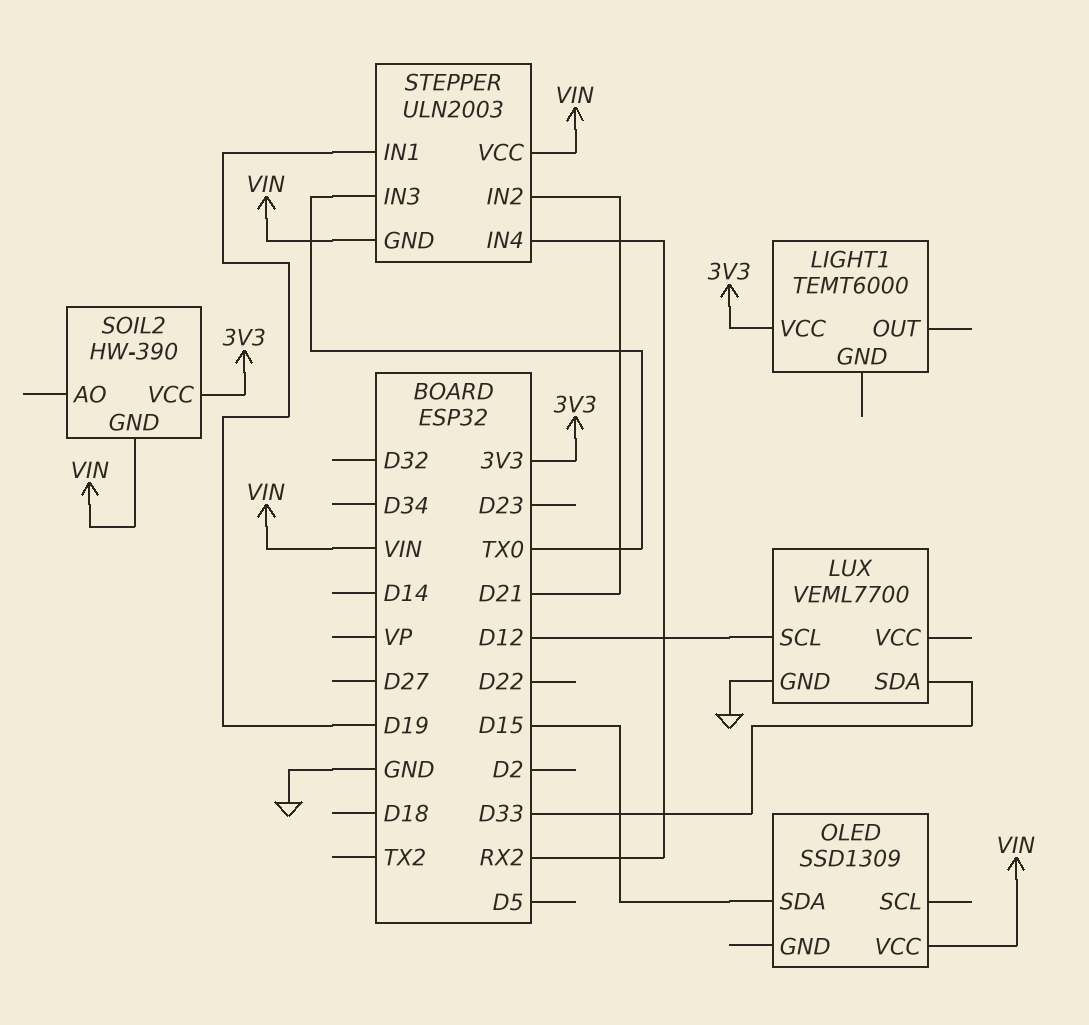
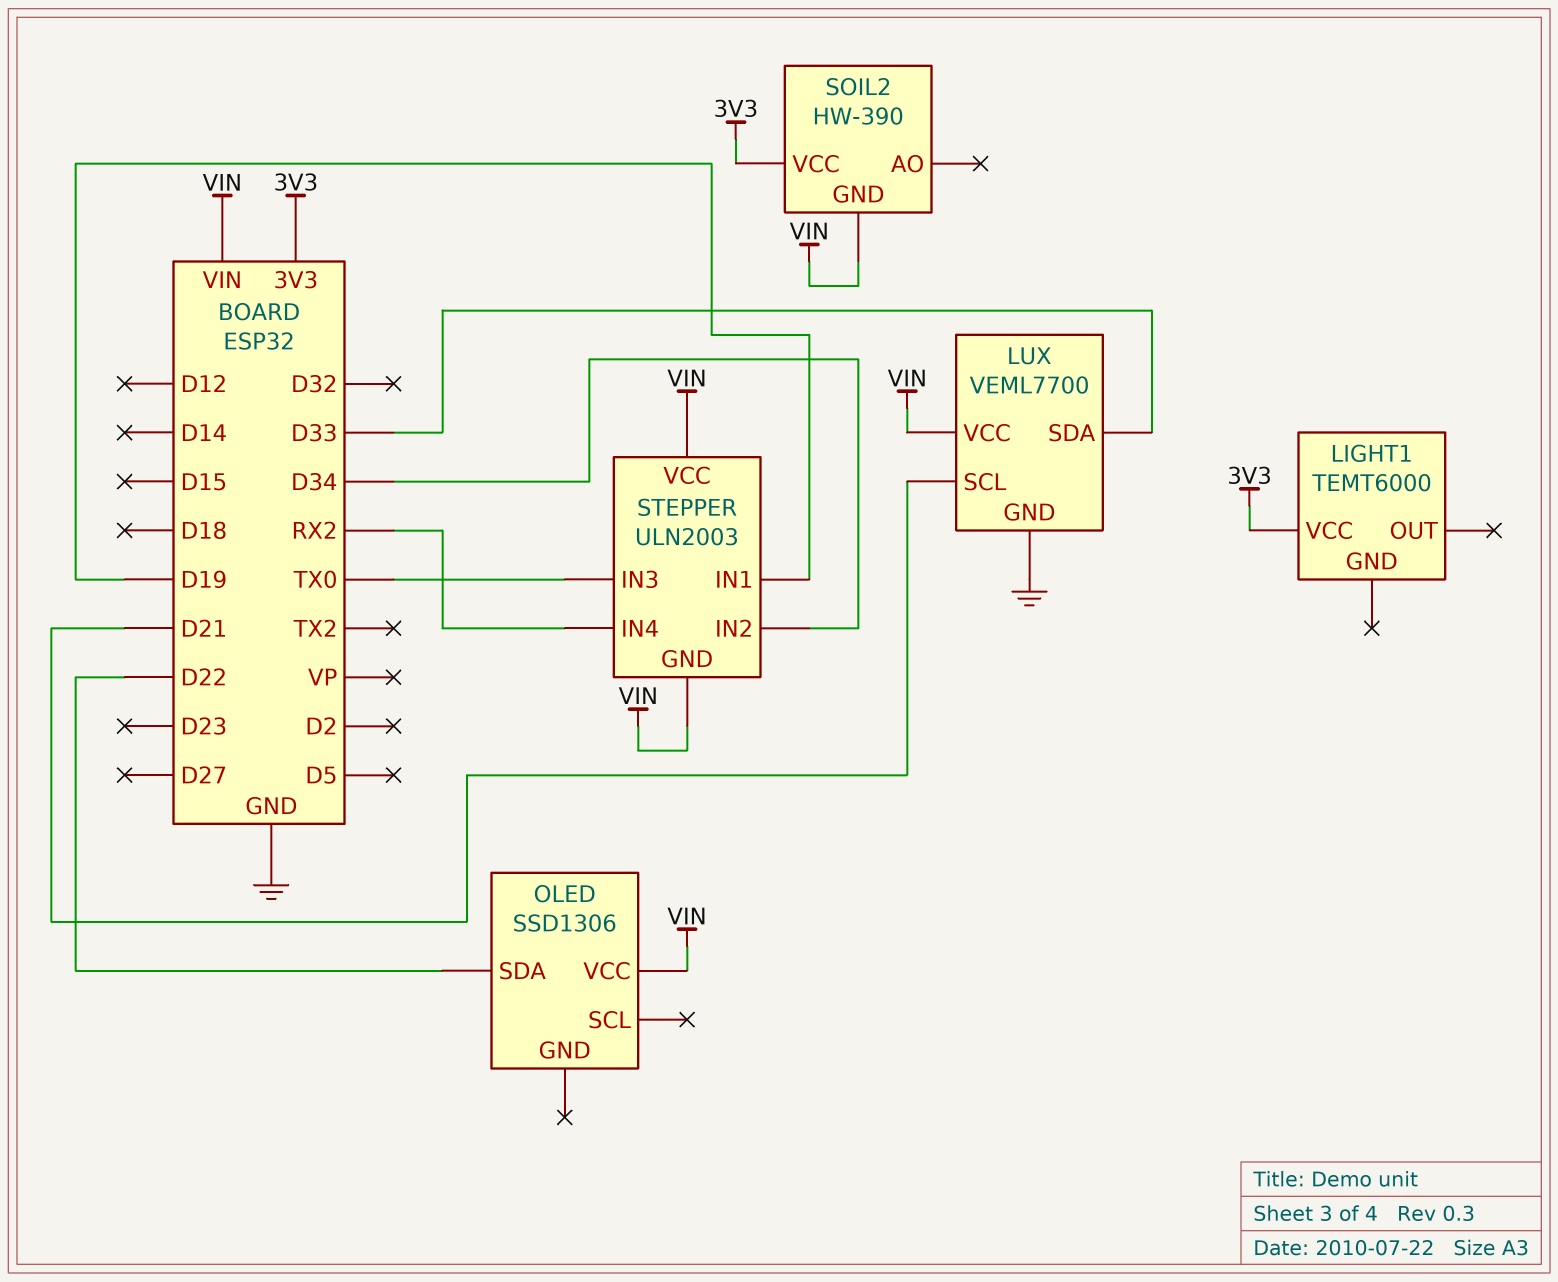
LUX pin SCL: D12 -> D21
LUX pin VCC: none -> VIN
OLED: SSD1309 -> SSD1306
OLED pin SDA: D15 -> D22
STEPPER pin IN2: D21 -> D34

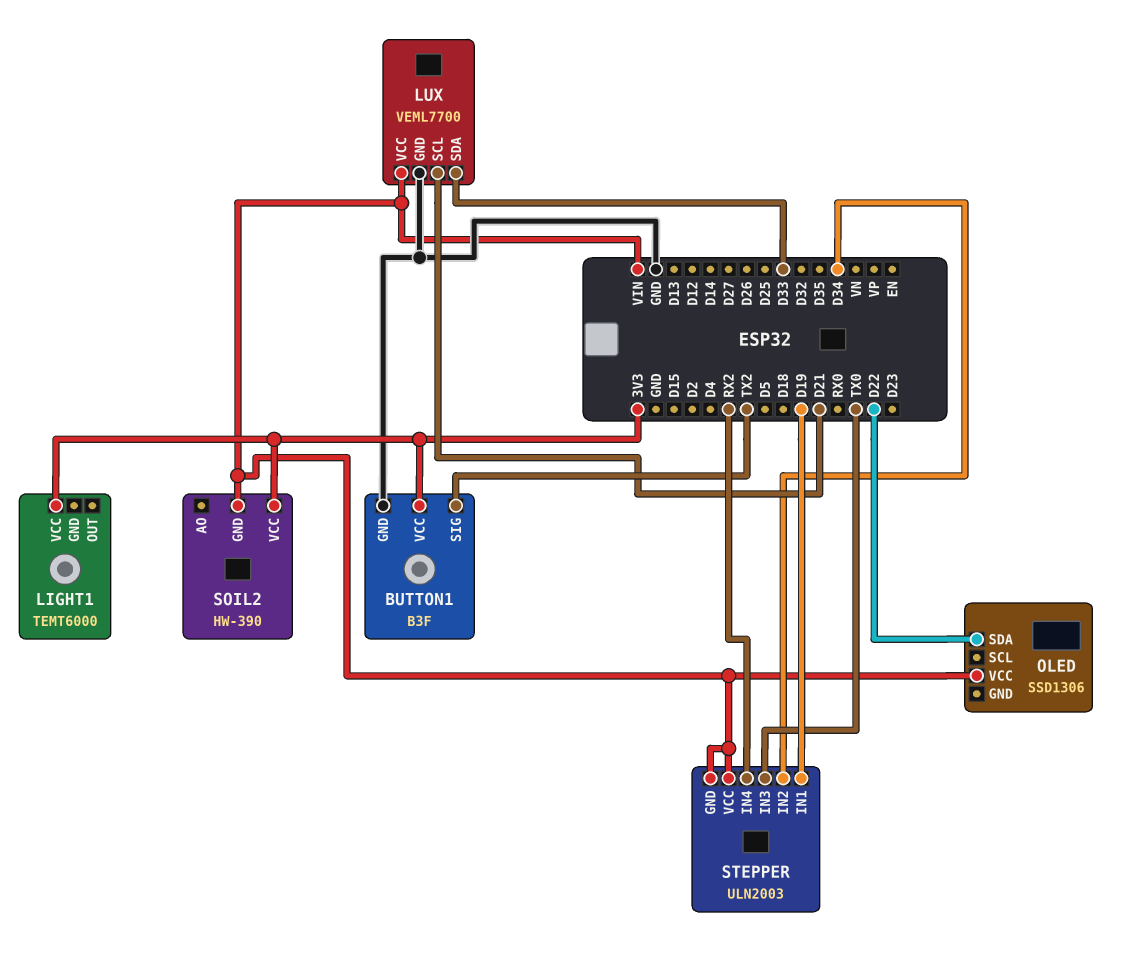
BUTTON1: none -> B3F
BUTTON1 pin GND: none -> GND
BUTTON1 pin SIG: none -> TX2
BUTTON1 pin VCC: none -> 3V3

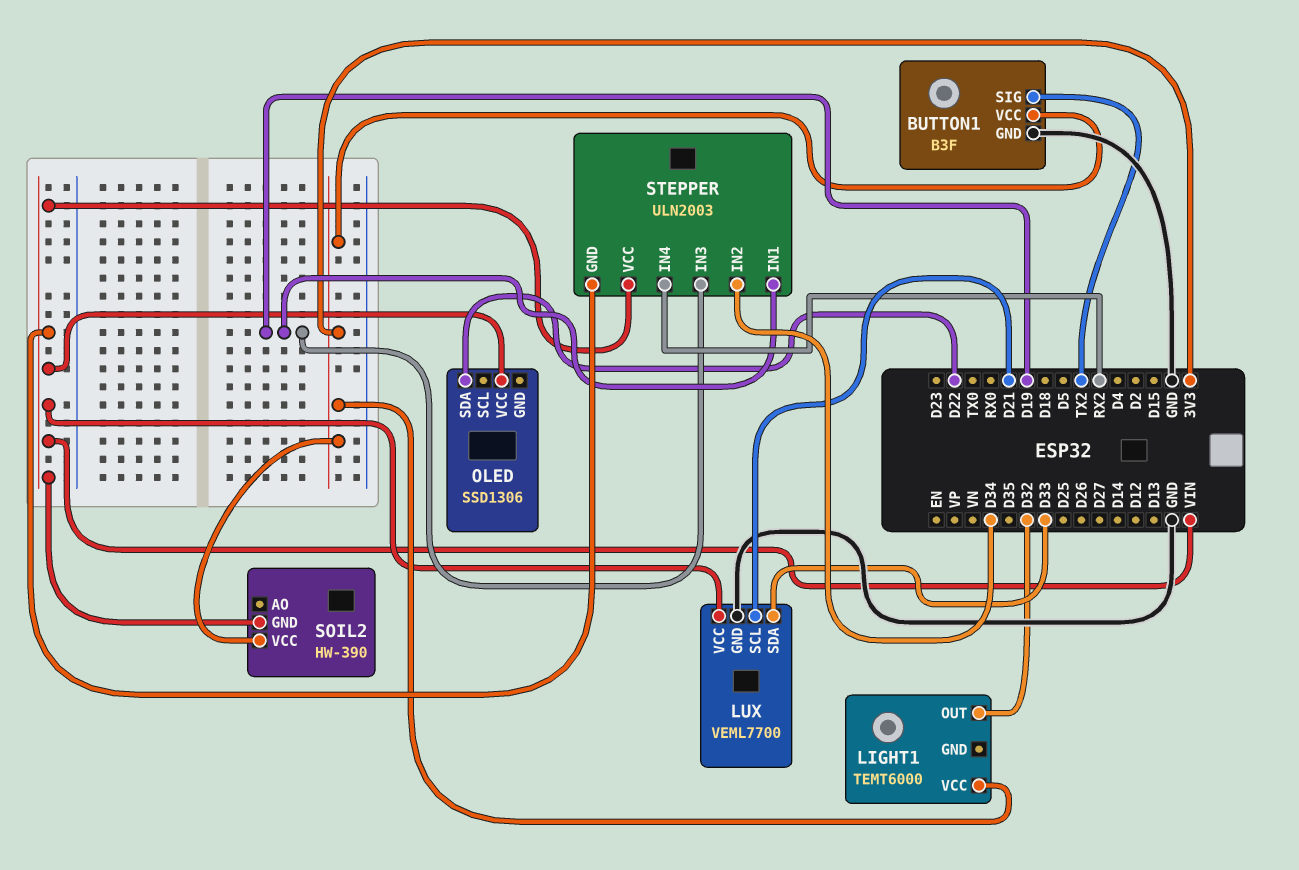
LIGHT1 pin OUT: none -> D32
STEPPER pin IN3: TX0 -> D19

